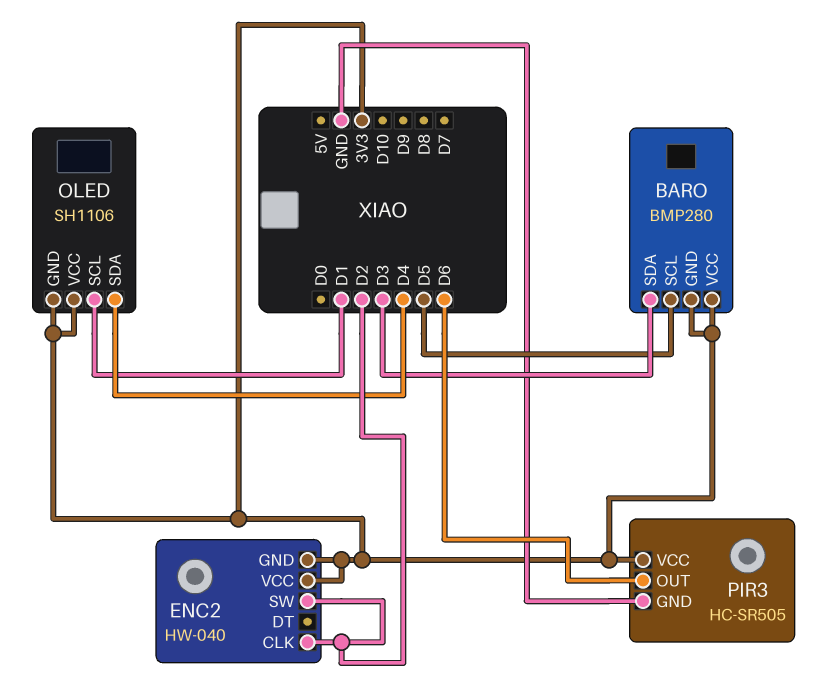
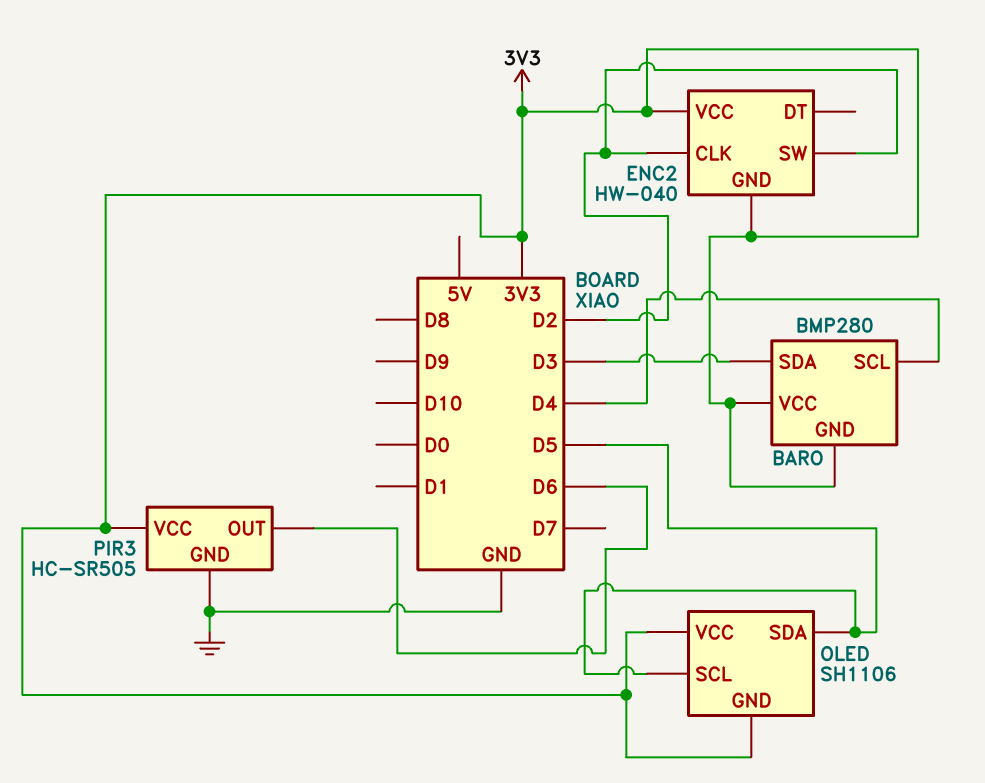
BARO pin SCL: D5 -> D4
OLED pin SCL: D1 -> D5
OLED pin SDA: D4 -> D5

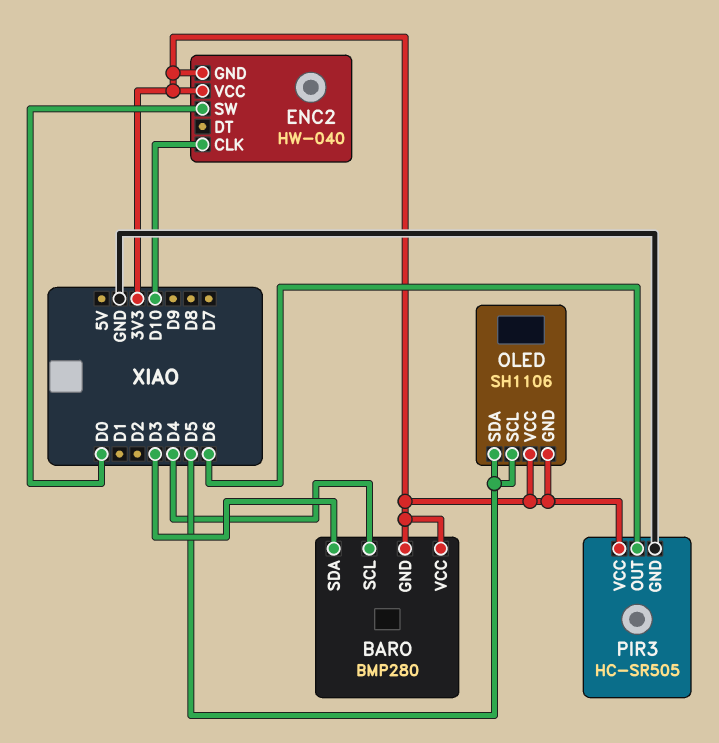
ENC2 pin CLK: D2 -> D10
ENC2 pin SW: D2 -> D0

